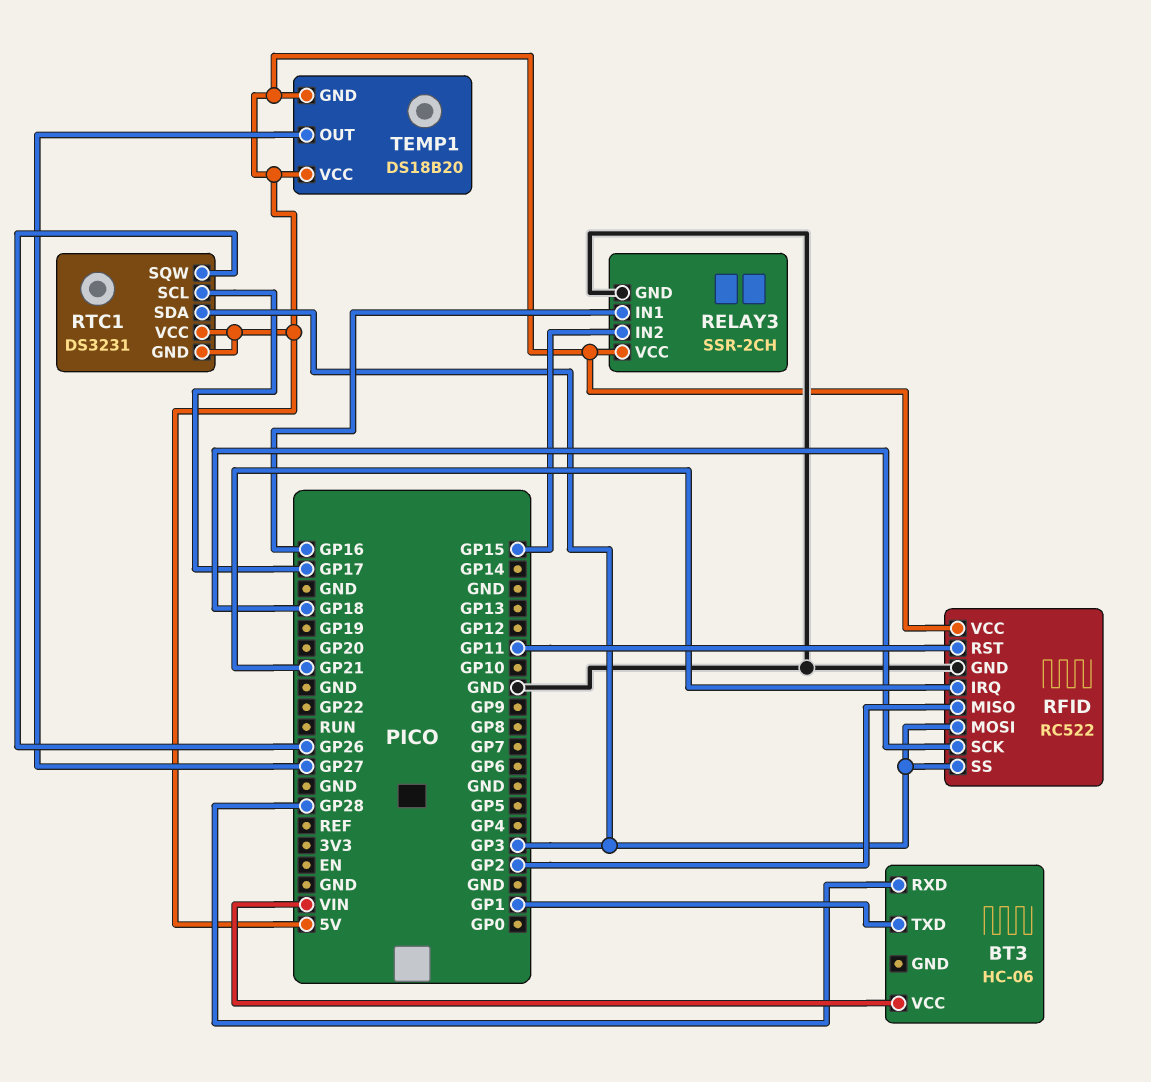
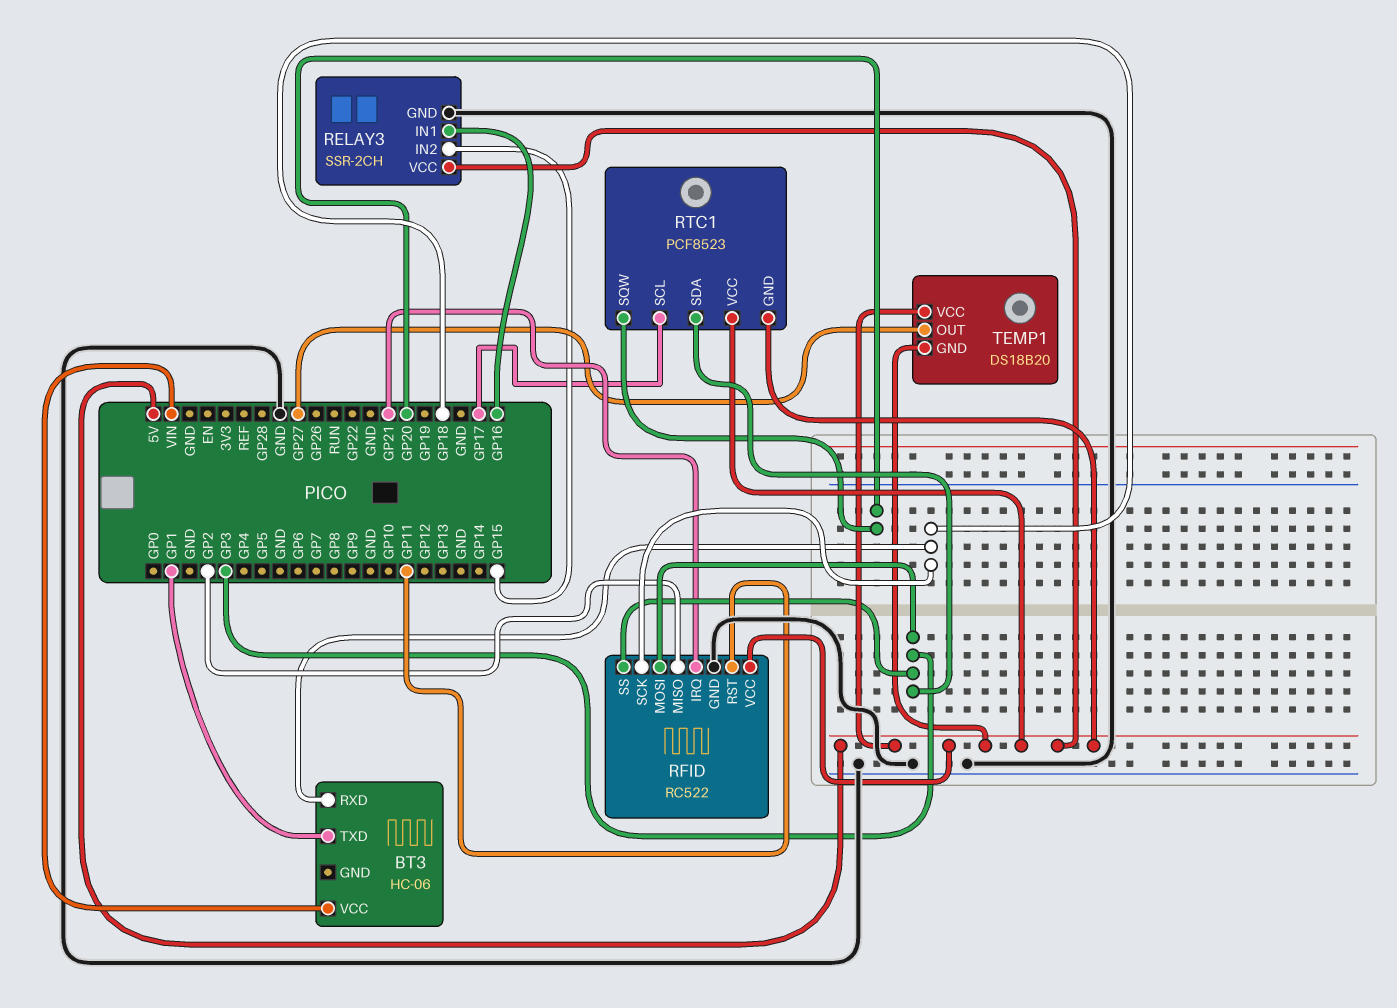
BT3 pin RXD: GP28 -> GP18
RTC1: DS3231 -> PCF8523
RTC1 pin SQW: GP26 -> GP20

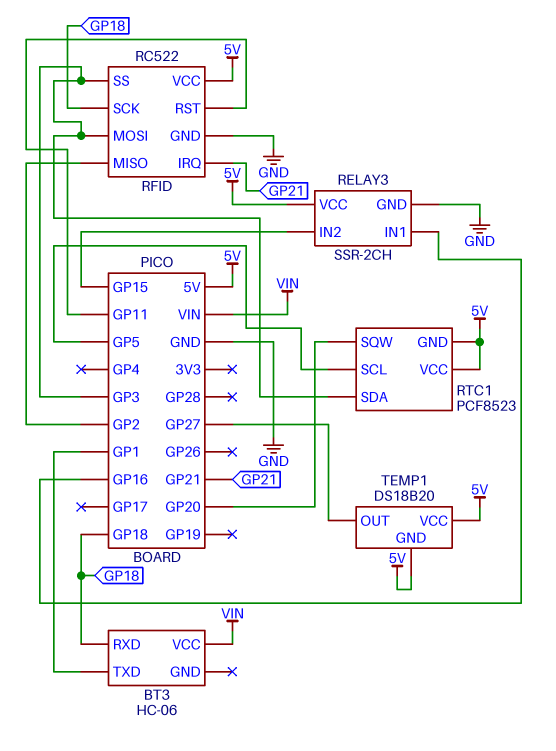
RTC1 pin SCL: GP17 -> GP5

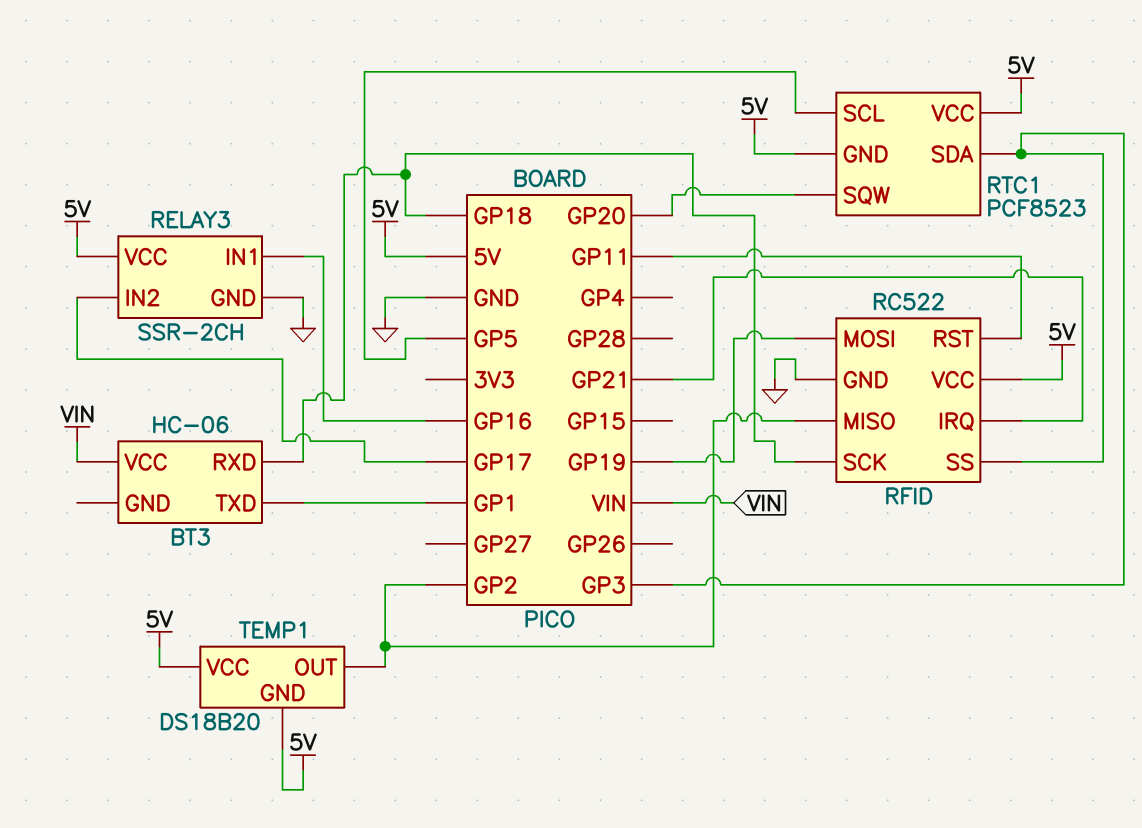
RELAY3 pin IN2: GP15 -> GP17
RFID pin MOSI: GP3 -> GP19
TEMP1 pin OUT: GP27 -> GP2

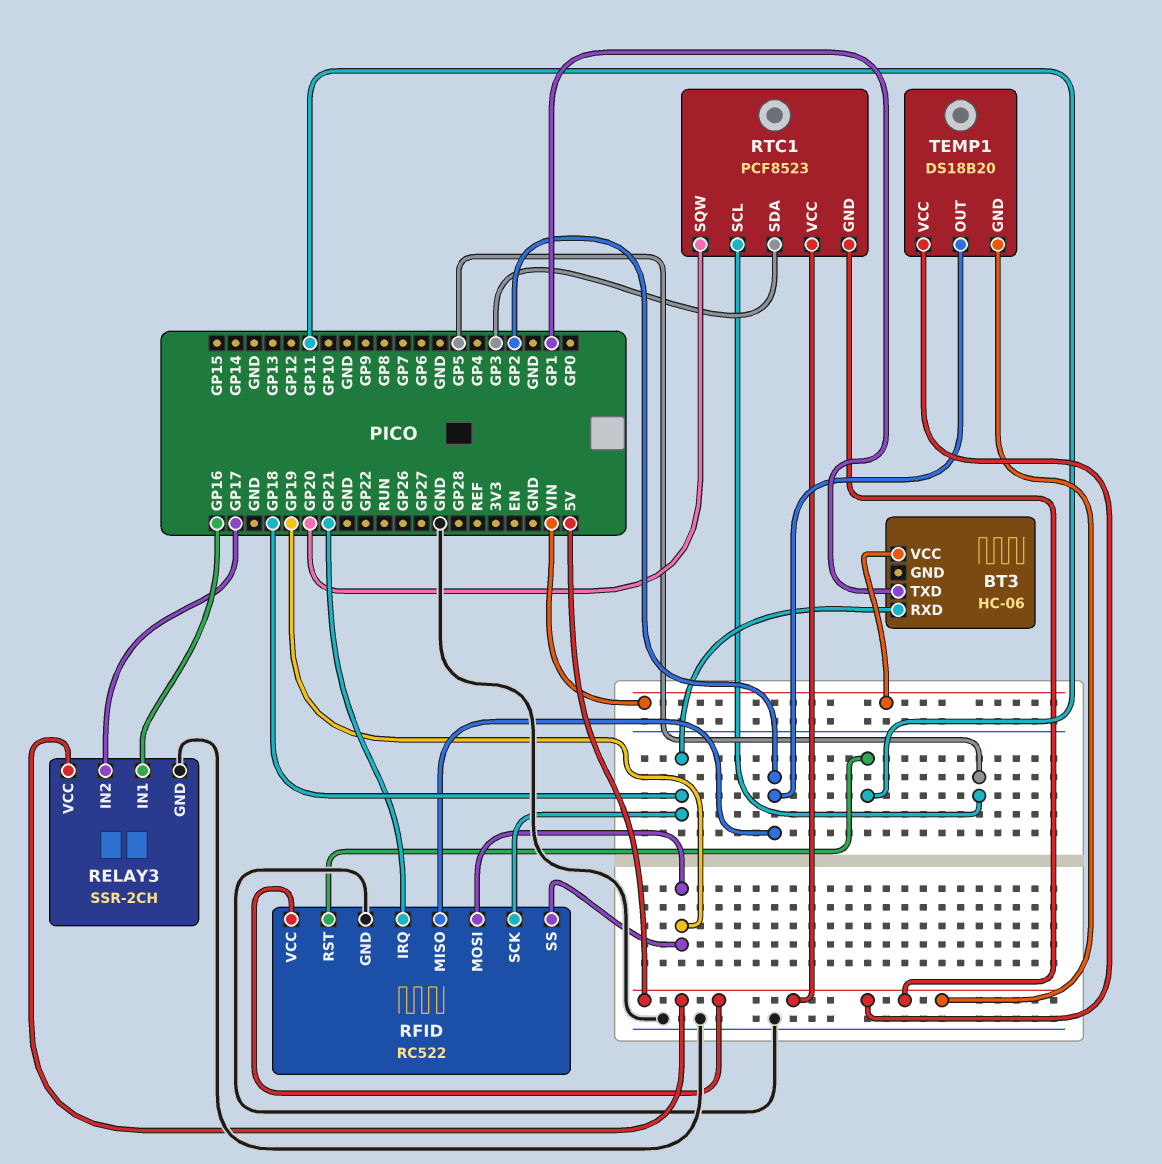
RFID pin SS: GP3 -> GP19

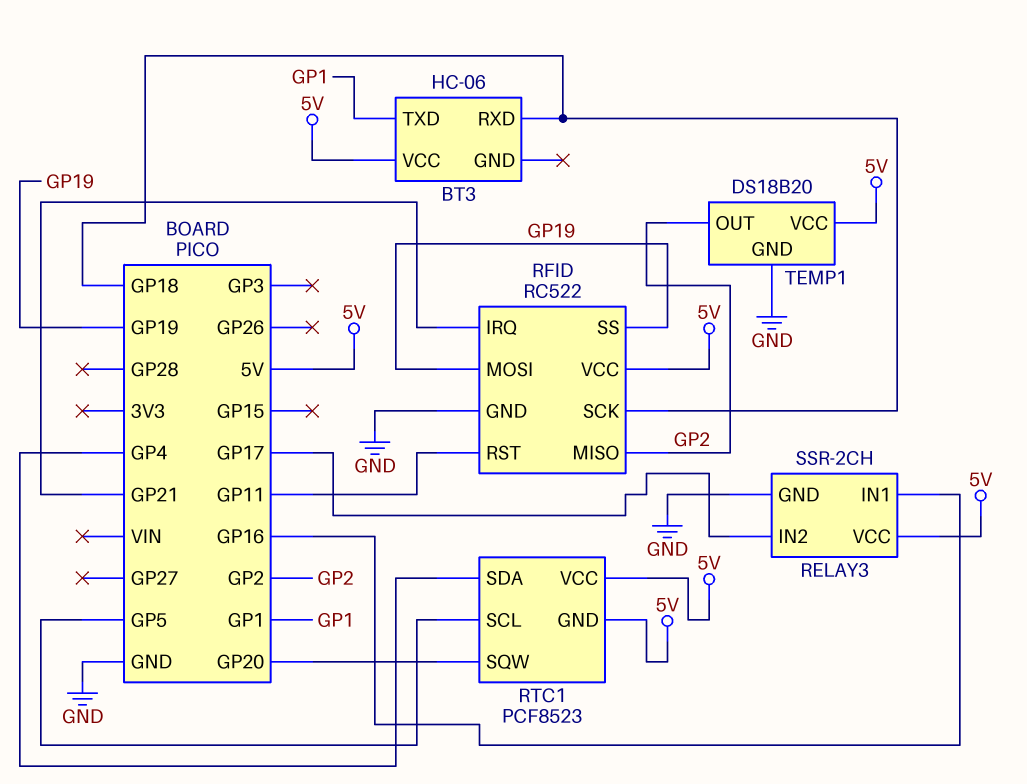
BT3 pin VCC: VIN -> 5V
RTC1 pin SDA: GP3 -> GP4
TEMP1 pin GND: 5V -> GND

